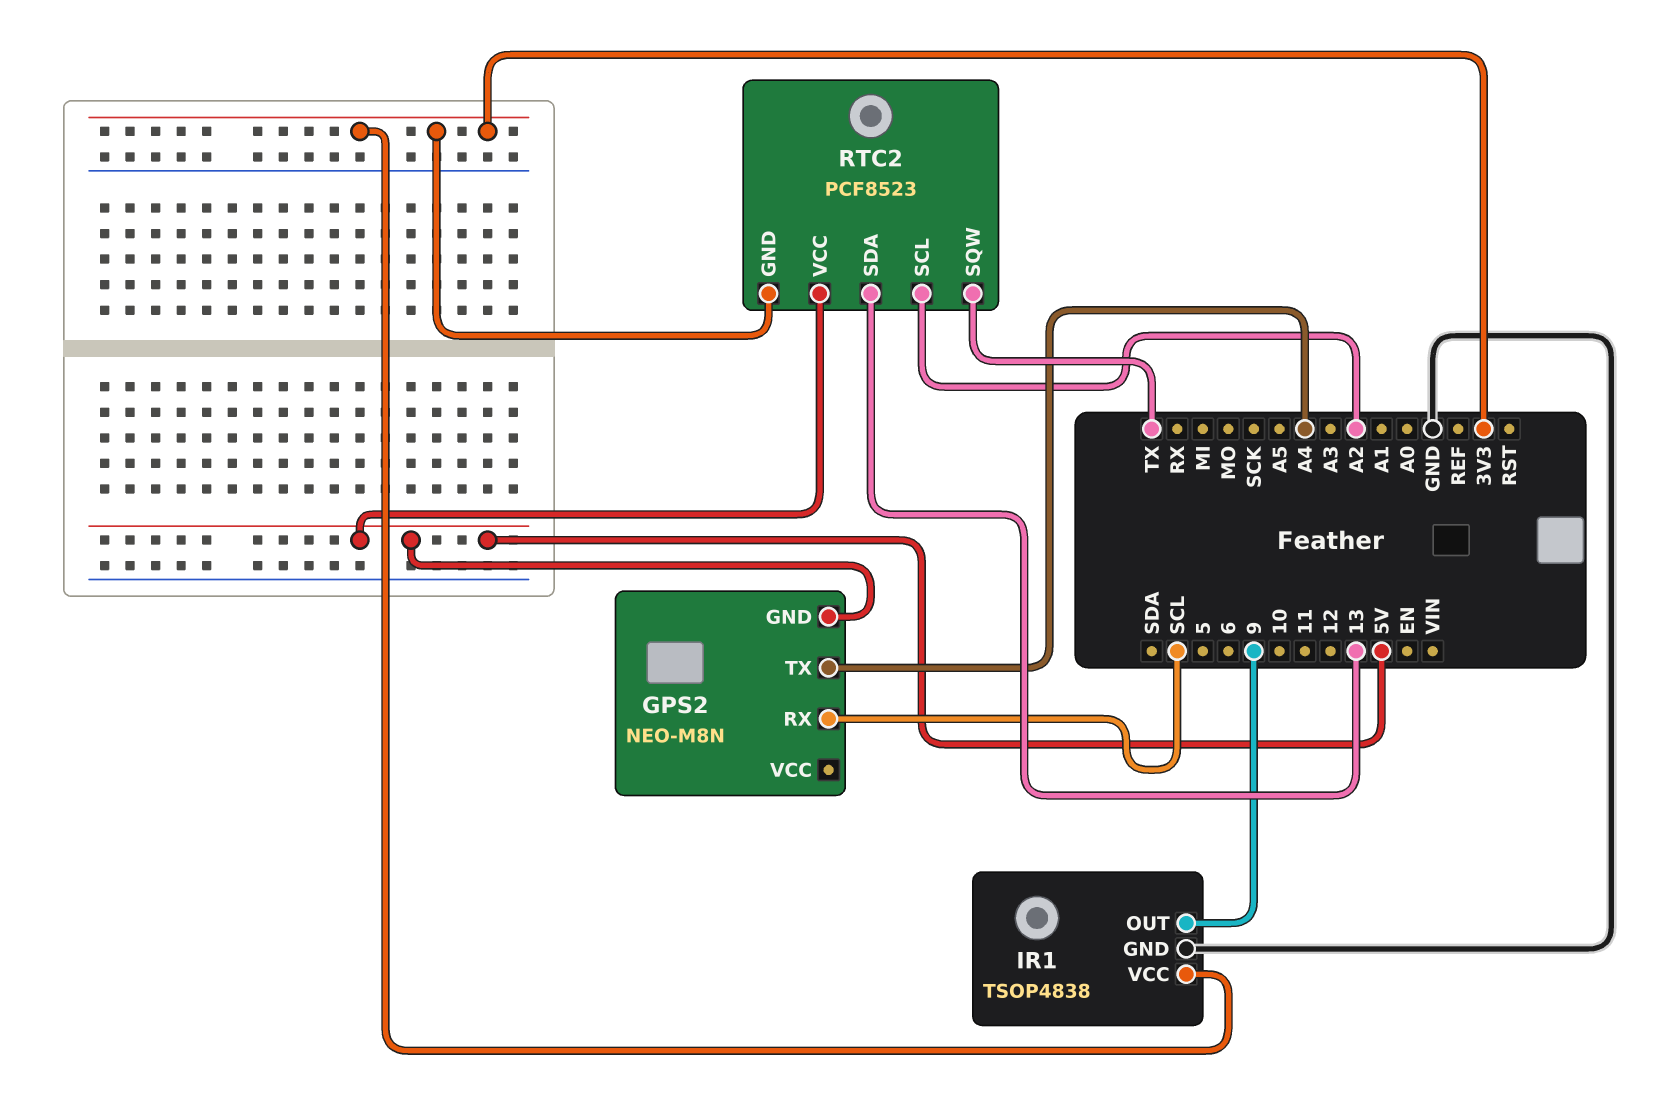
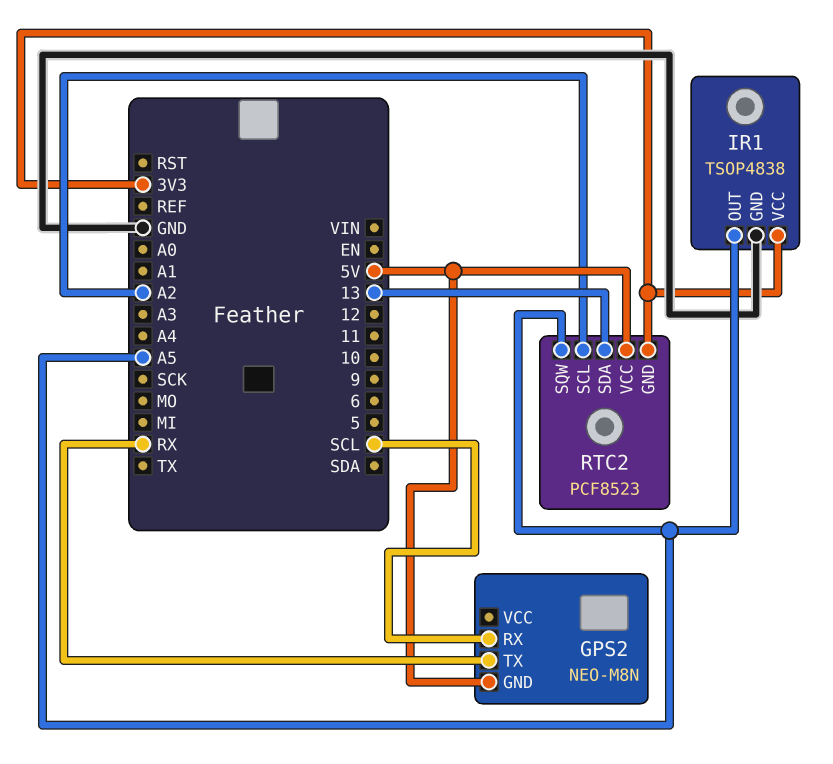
GPS2 pin TX: A4 -> RX
IR1 pin OUT: 9 -> A5
RTC2 pin SQW: TX -> A5

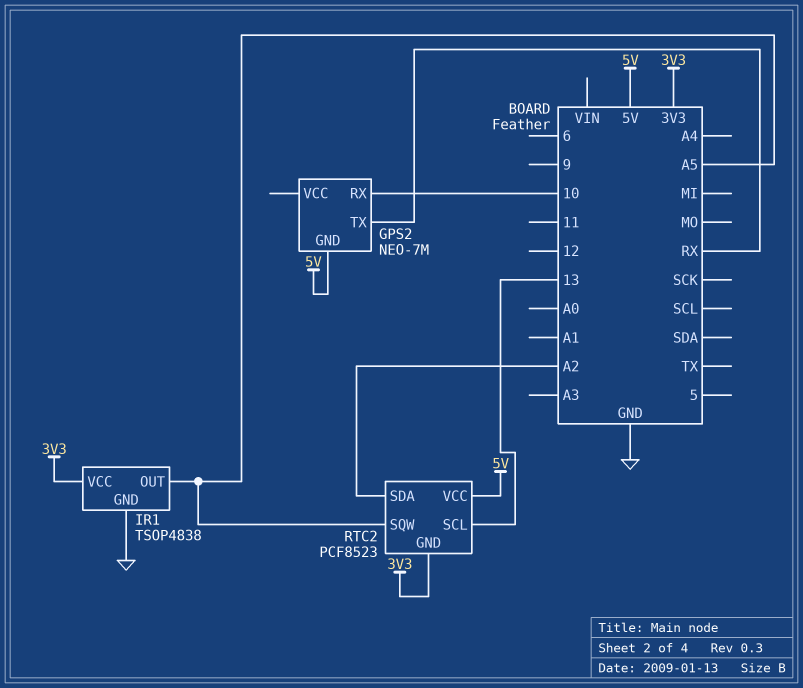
GPS2: NEO-M8N -> NEO-7M
GPS2 pin RX: SCL -> 10
RTC2 pin SCL: A2 -> 13
RTC2 pin SDA: 13 -> A2

